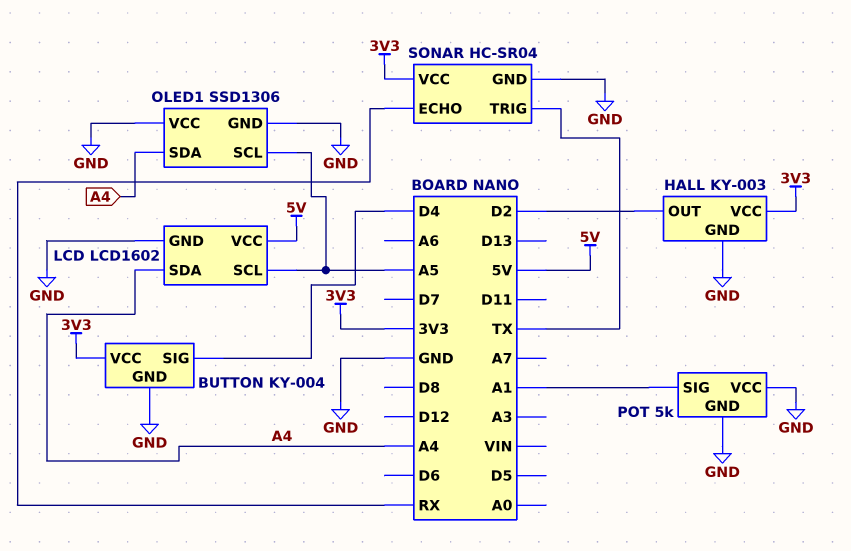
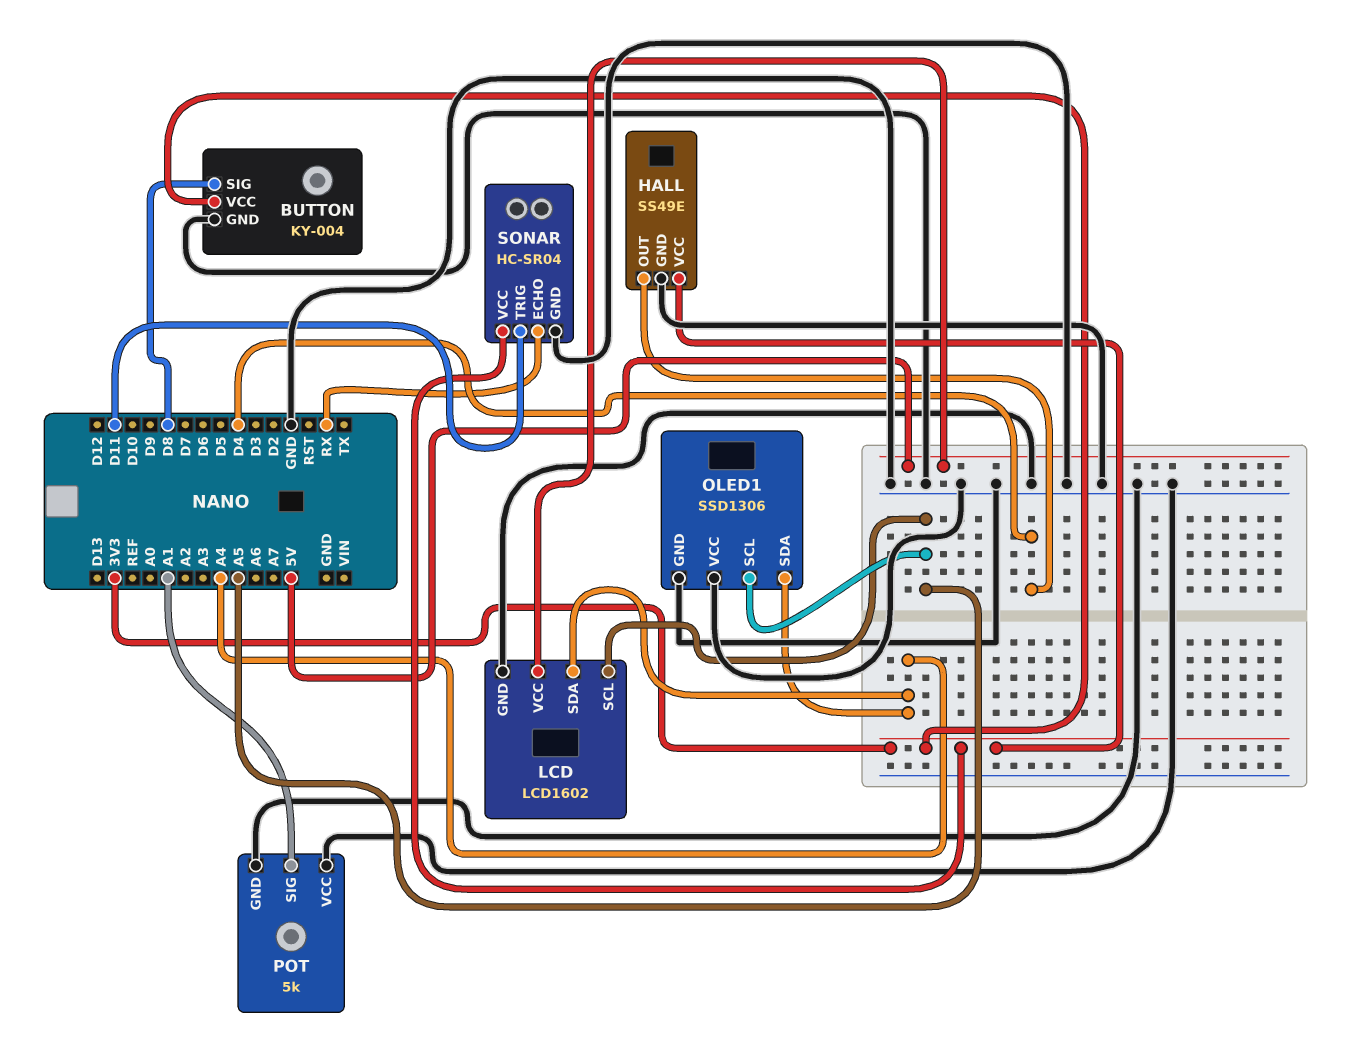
BUTTON pin SIG: D4 -> D8
HALL: KY-003 -> SS49E
HALL pin OUT: D2 -> D4
SONAR pin TRIG: TX -> D11

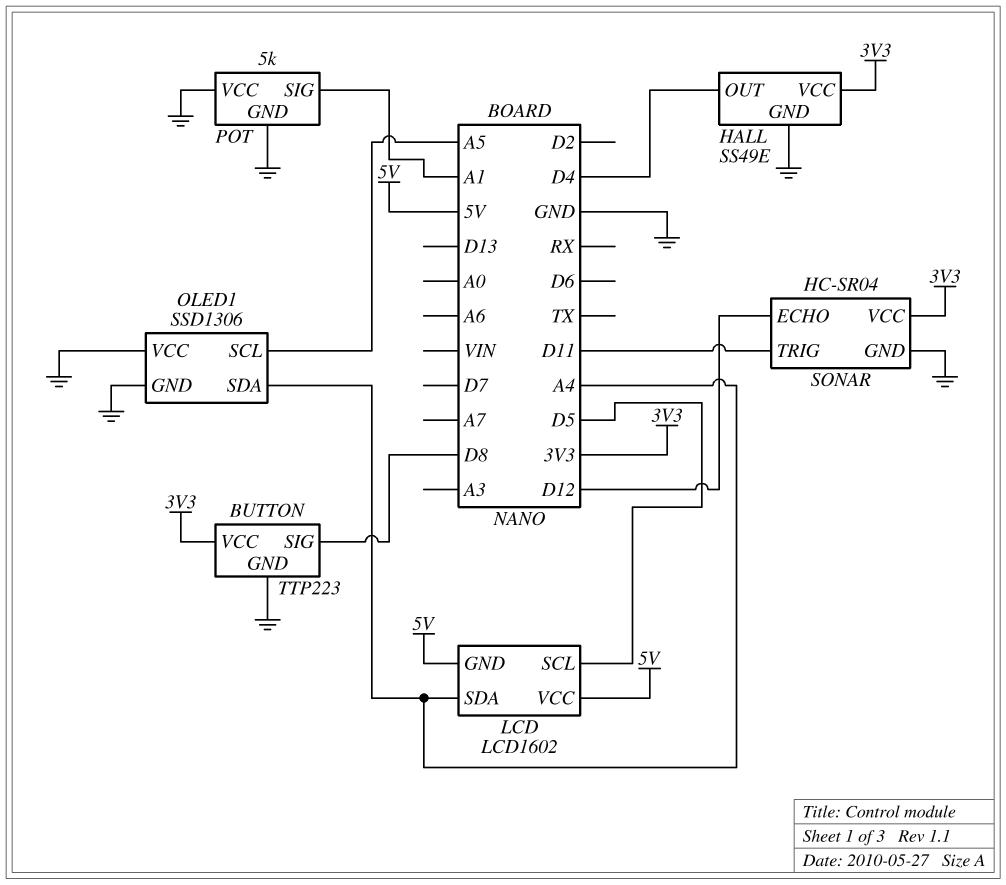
BUTTON: KY-004 -> TTP223
LCD pin GND: GND -> 5V
LCD pin SCL: A5 -> D5
SONAR pin ECHO: RX -> D12

